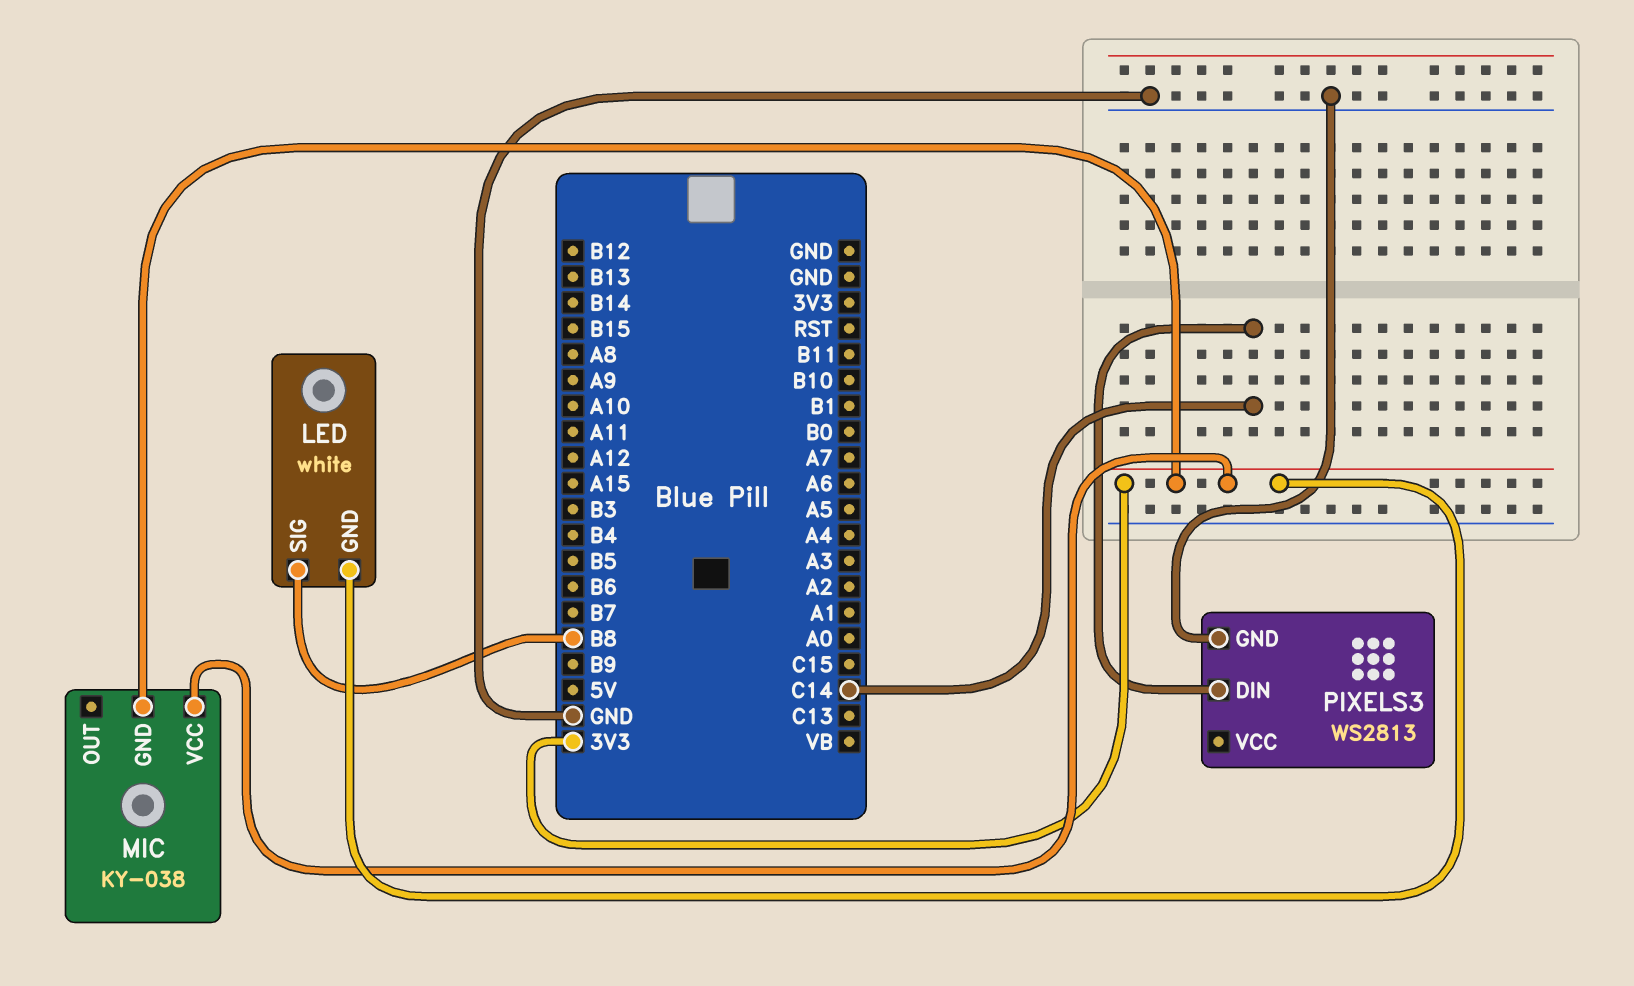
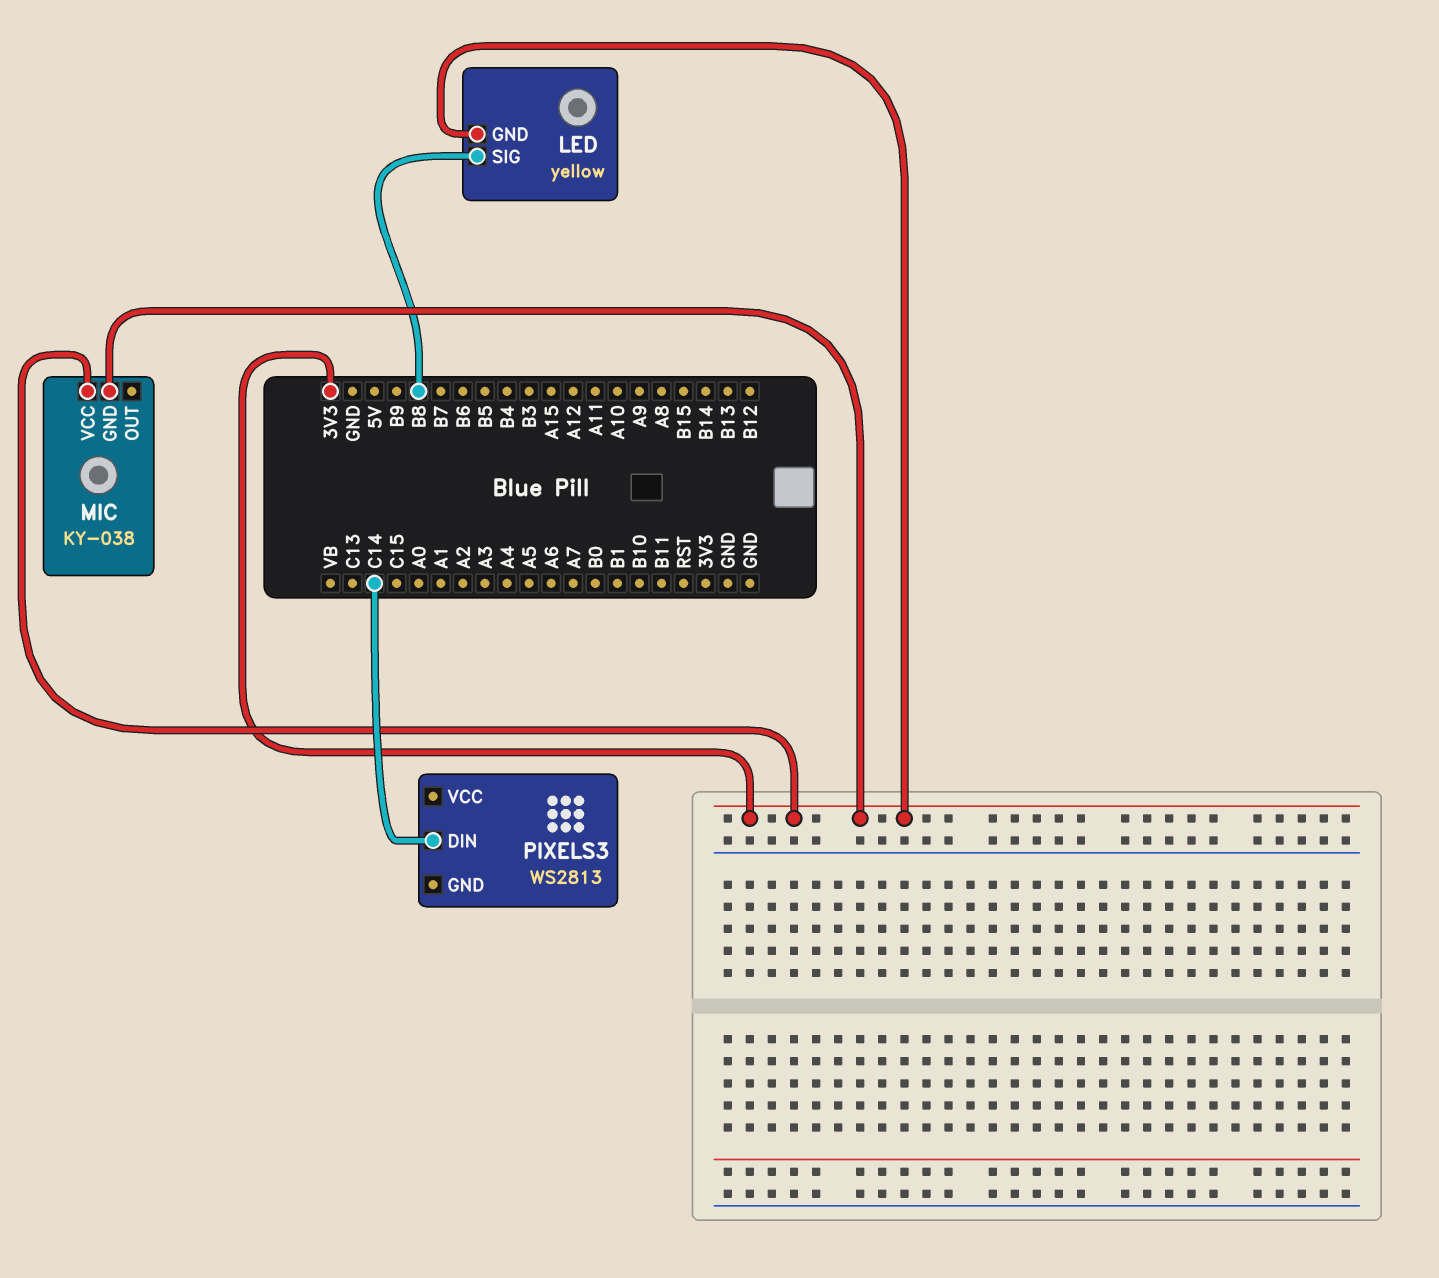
LED: white -> yellow
PIXELS3 pin GND: GND -> none

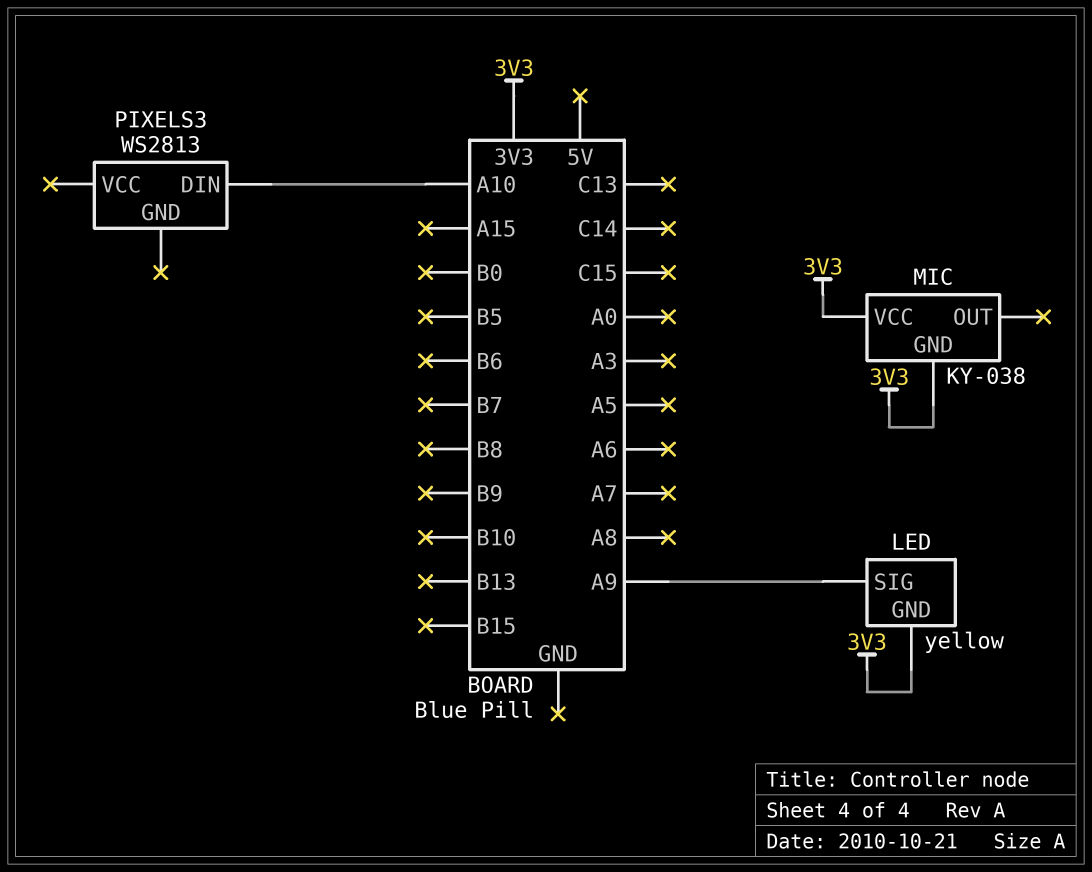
LED pin SIG: B8 -> A9
PIXELS3 pin DIN: C14 -> A10

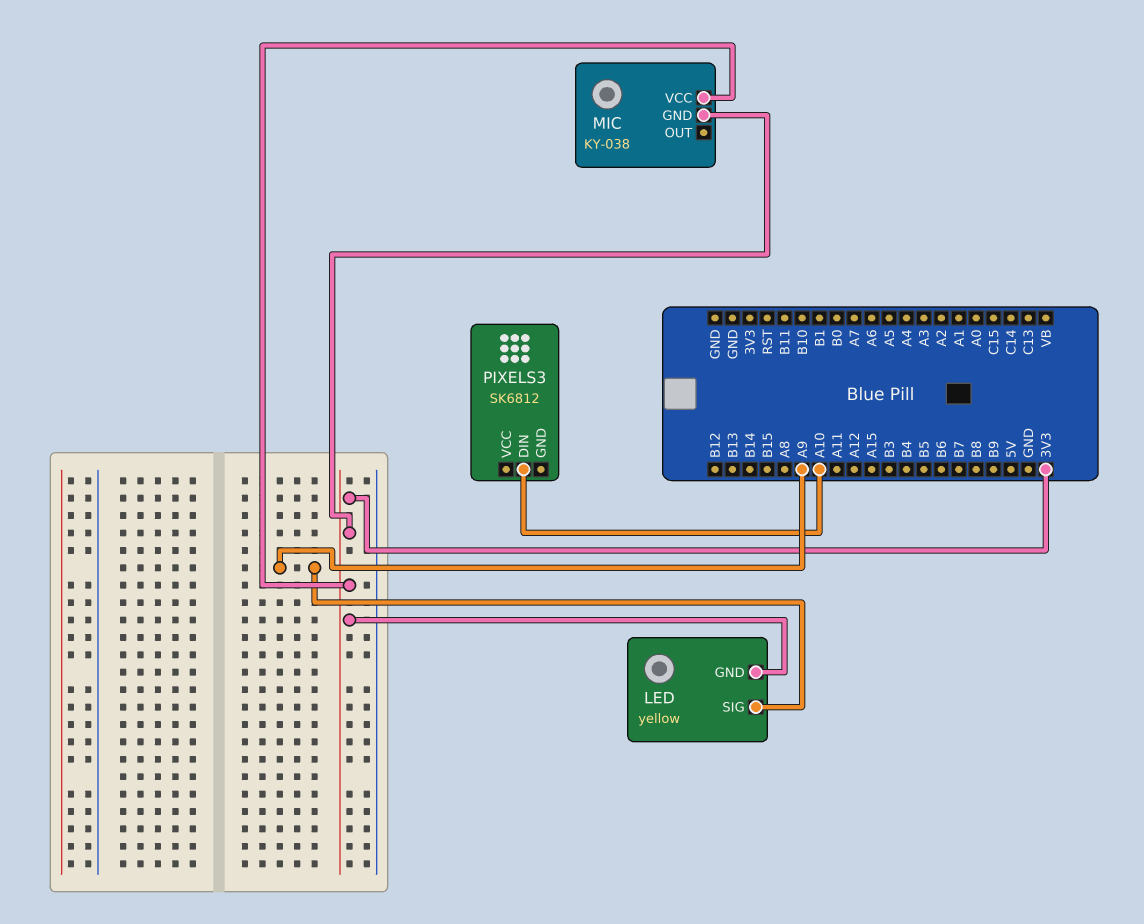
PIXELS3: WS2813 -> SK6812

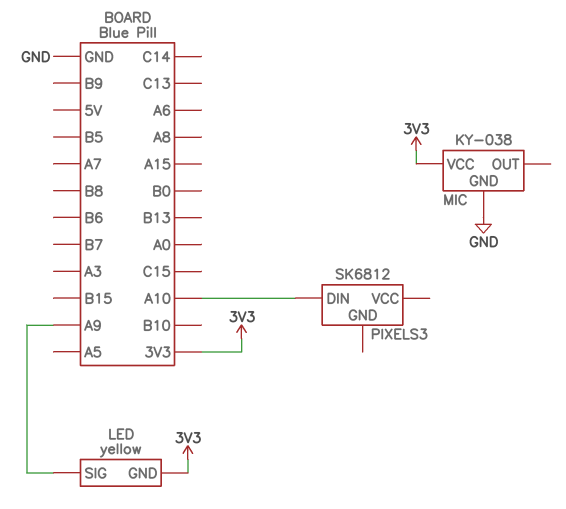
MIC pin GND: 3V3 -> GND

